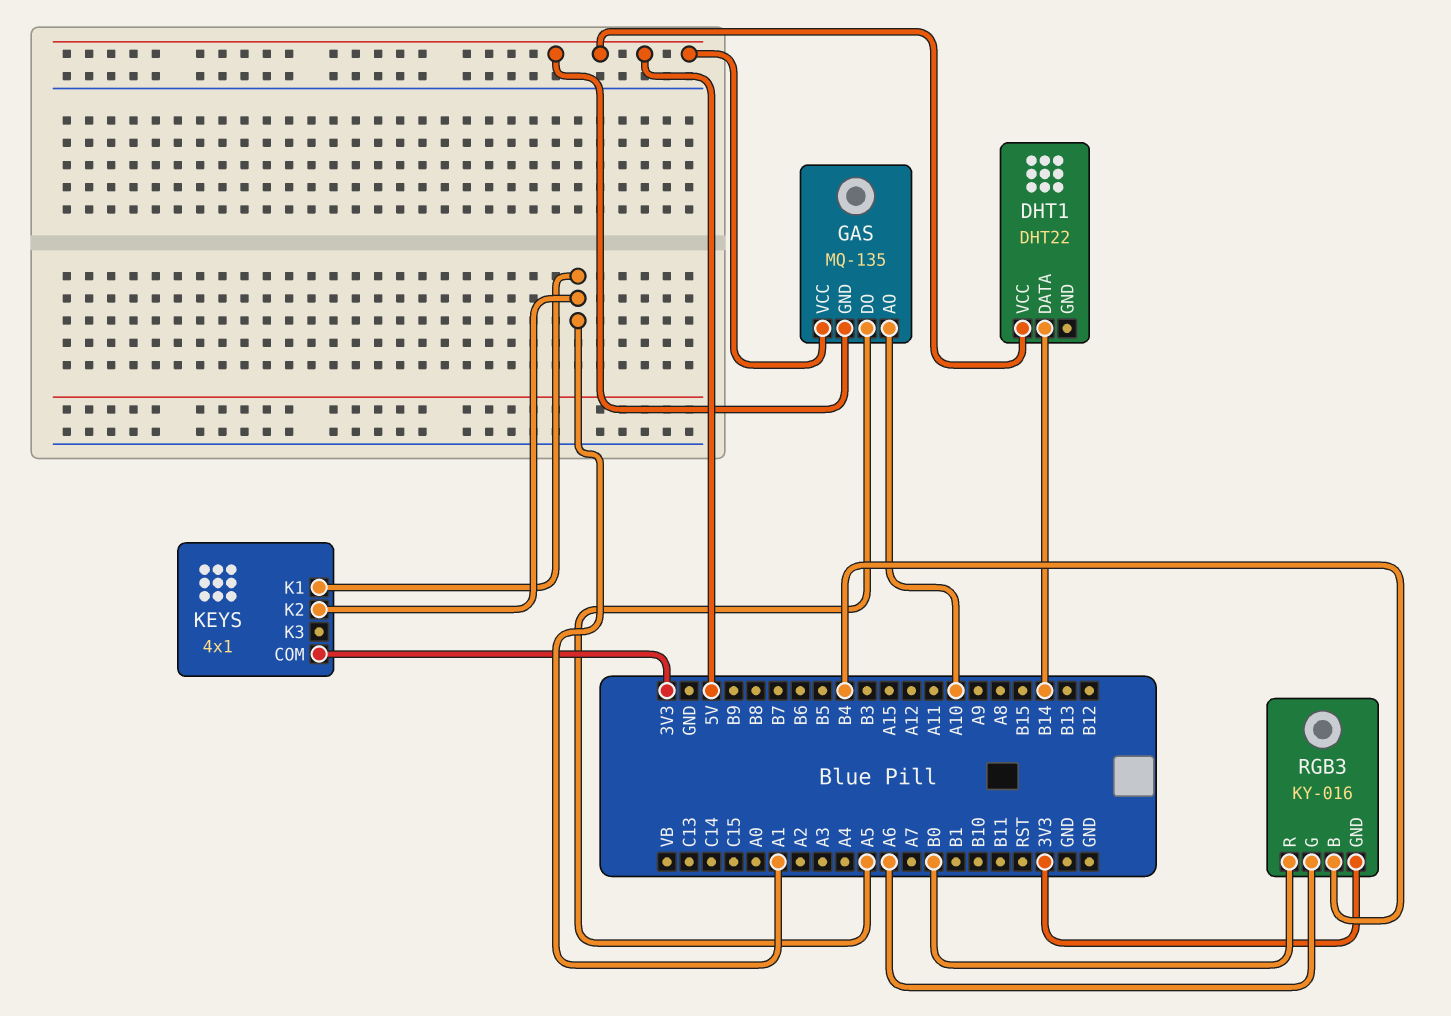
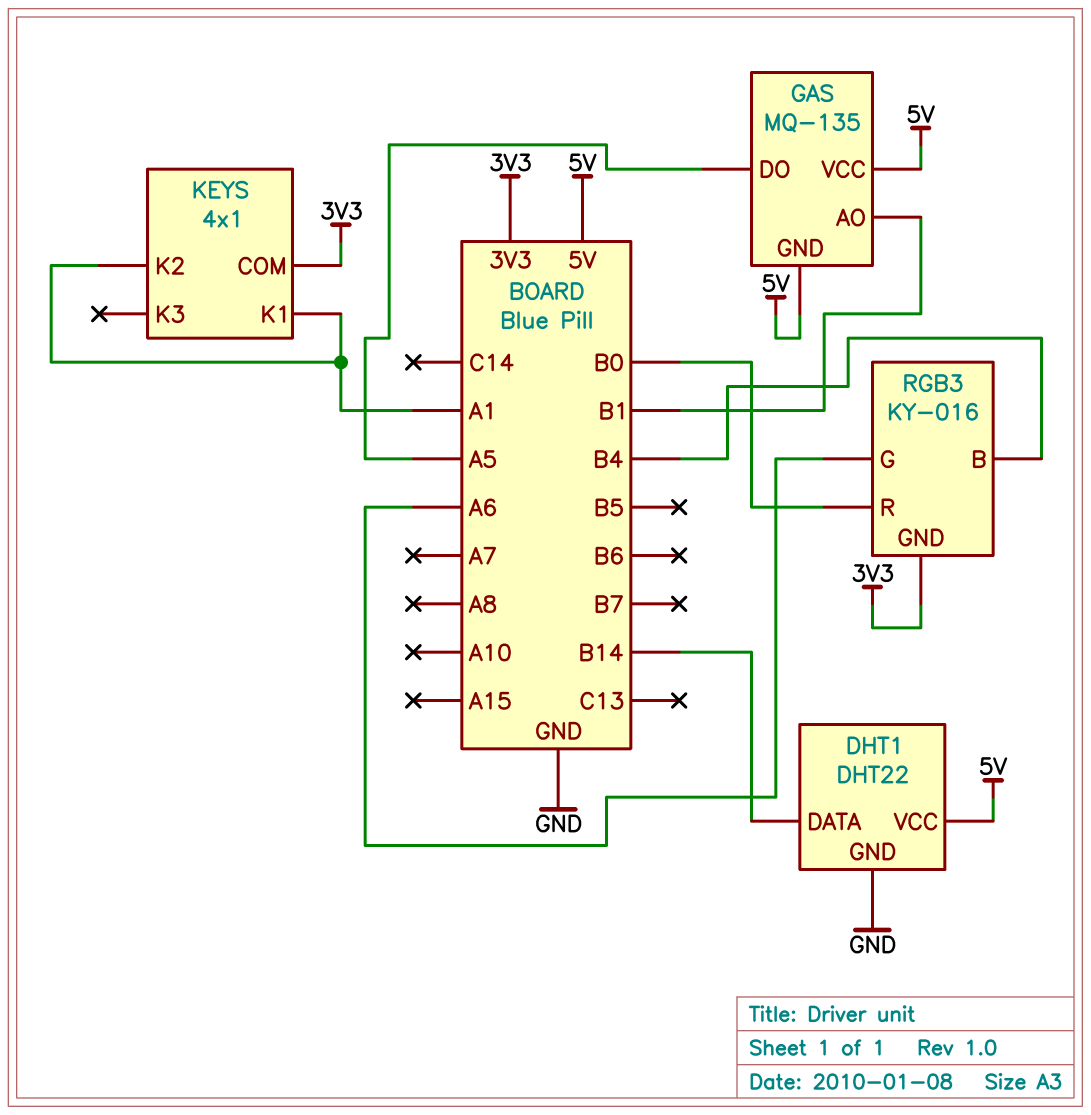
DHT1 pin GND: none -> GND
GAS pin AO: A10 -> B1

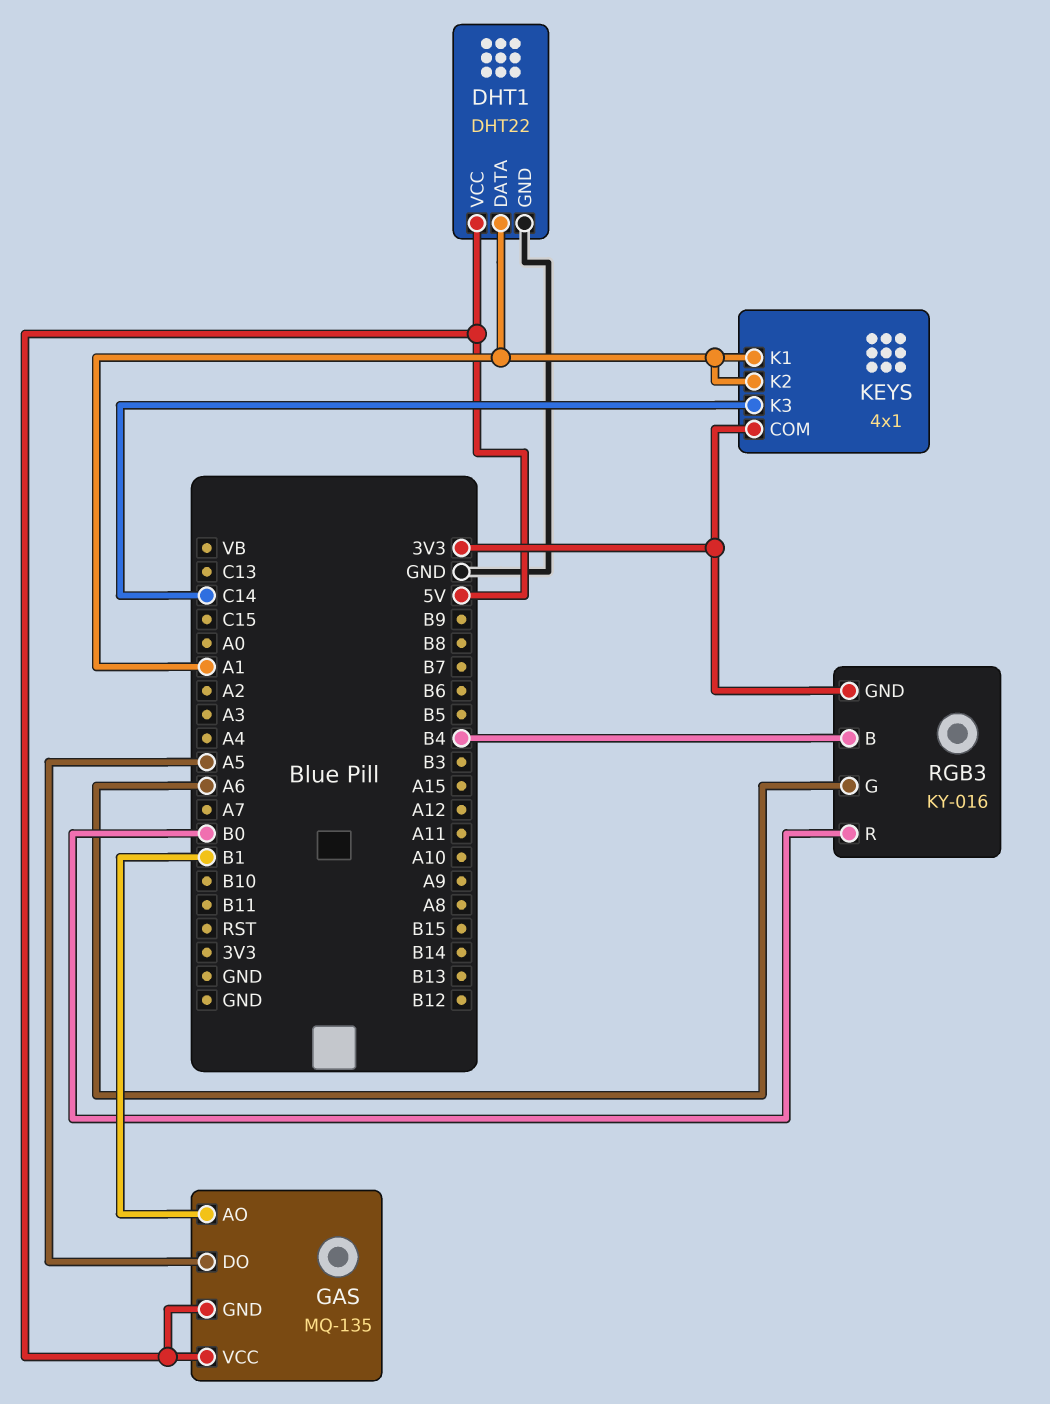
DHT1 pin DATA: B14 -> A1
KEYS pin K3: none -> C14

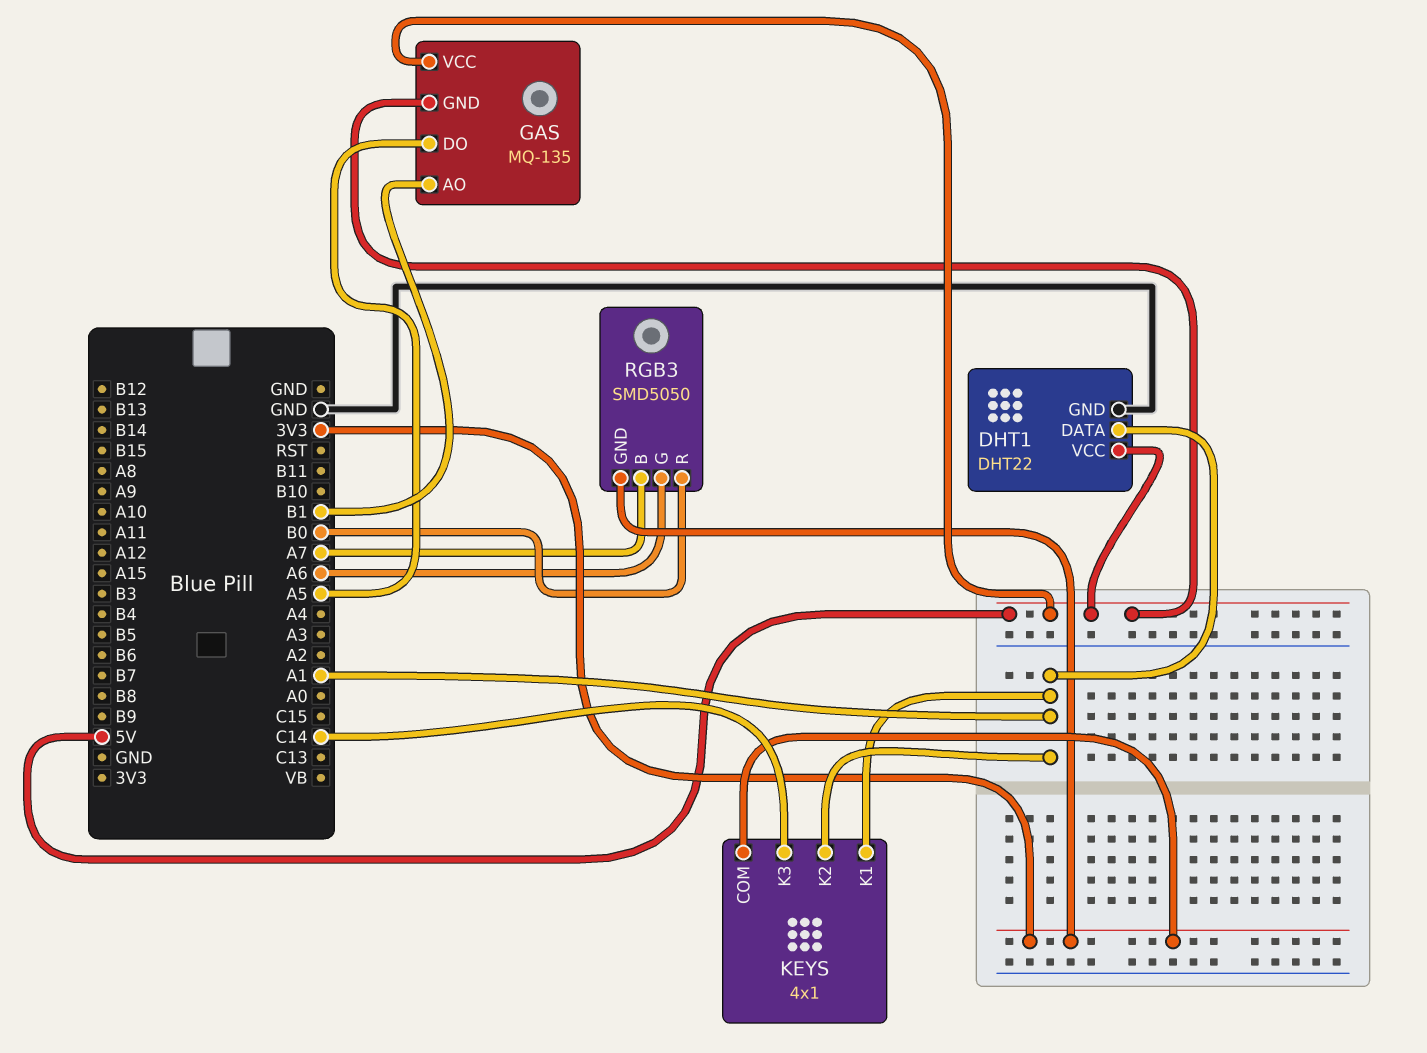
RGB3: KY-016 -> SMD5050
RGB3 pin B: B4 -> A7

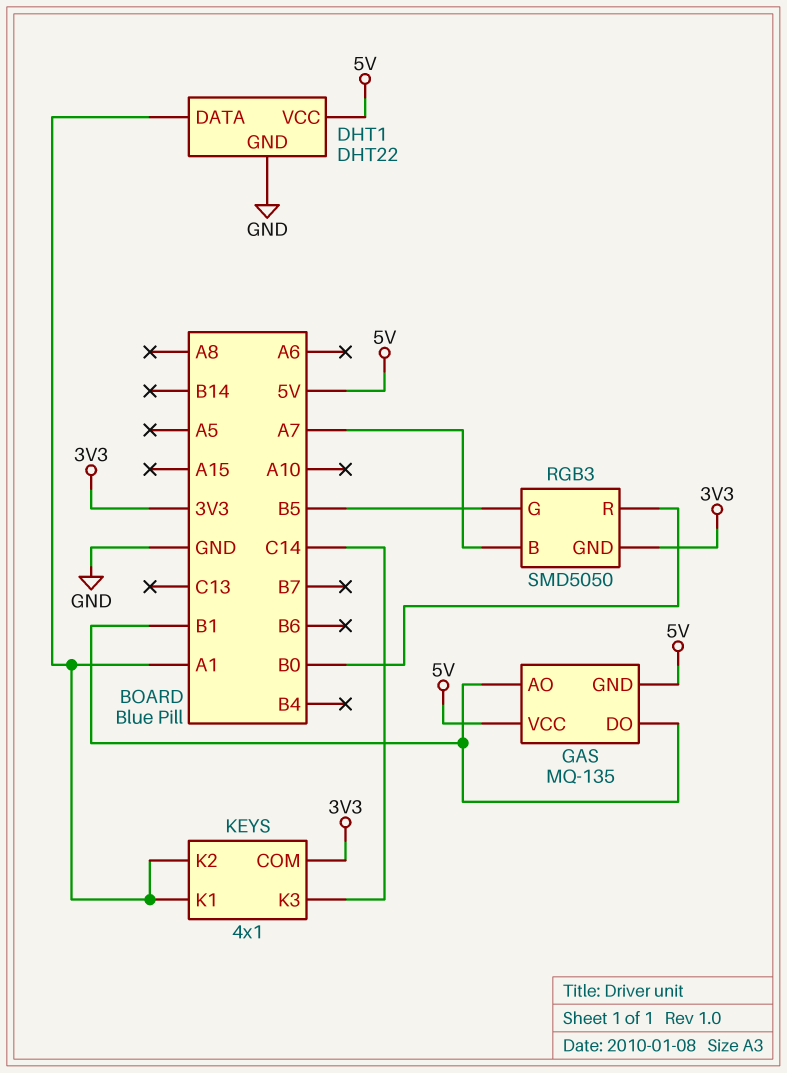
GAS pin DO: A5 -> B1
RGB3 pin G: A6 -> B5

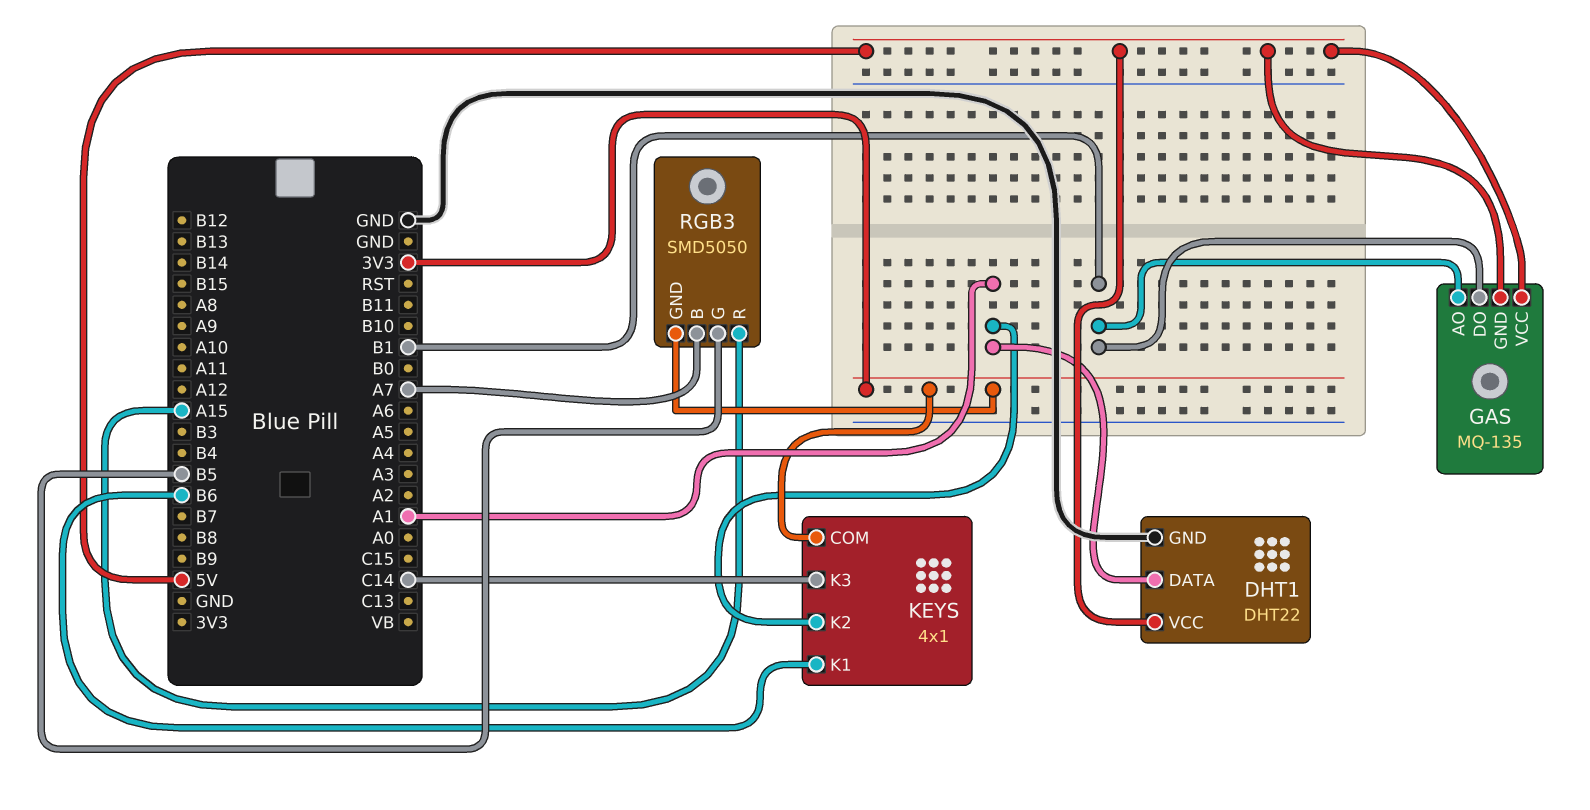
KEYS pin K1: A1 -> B6
RGB3 pin R: B0 -> A15

